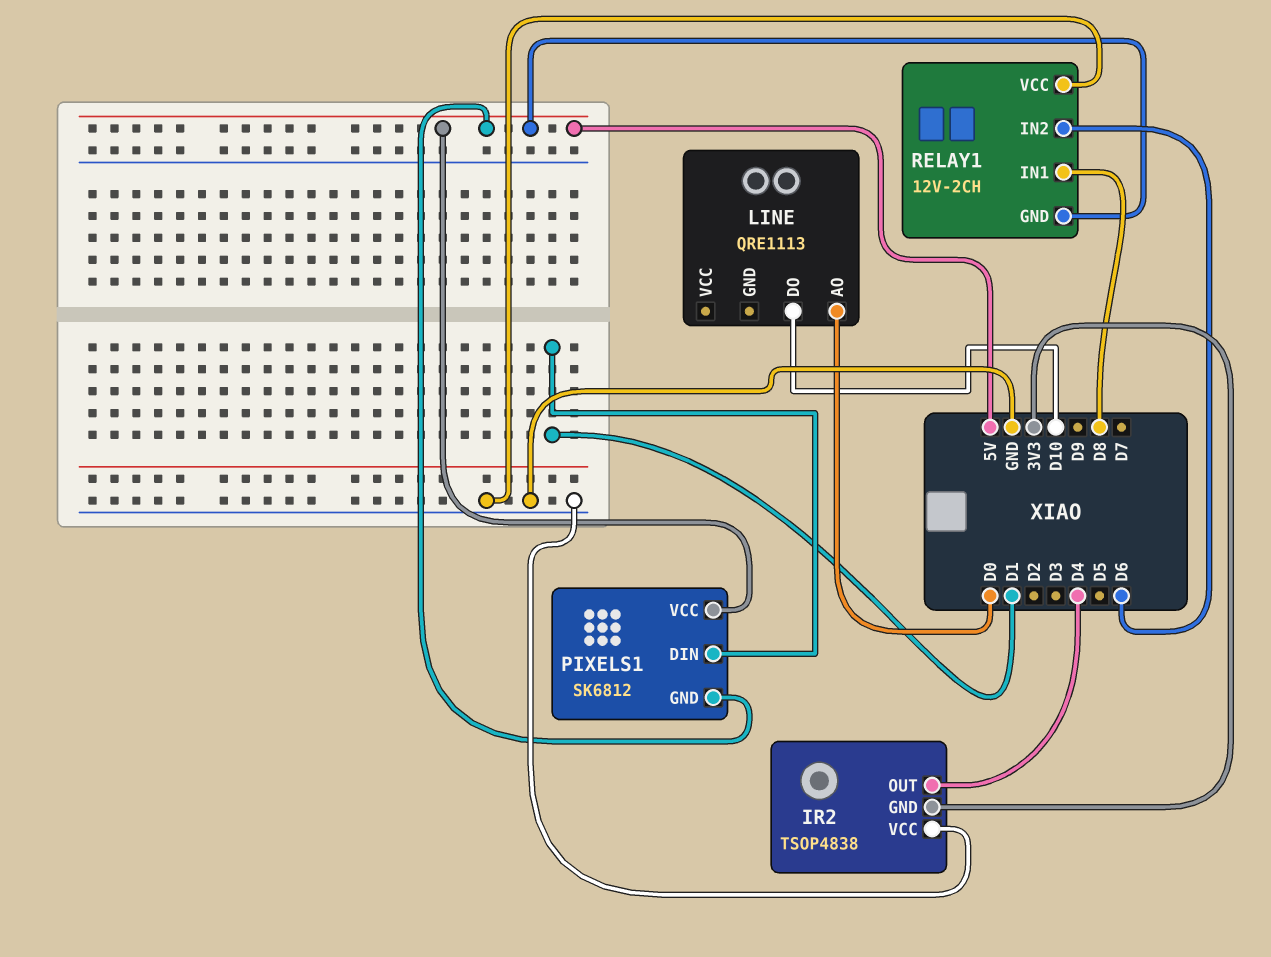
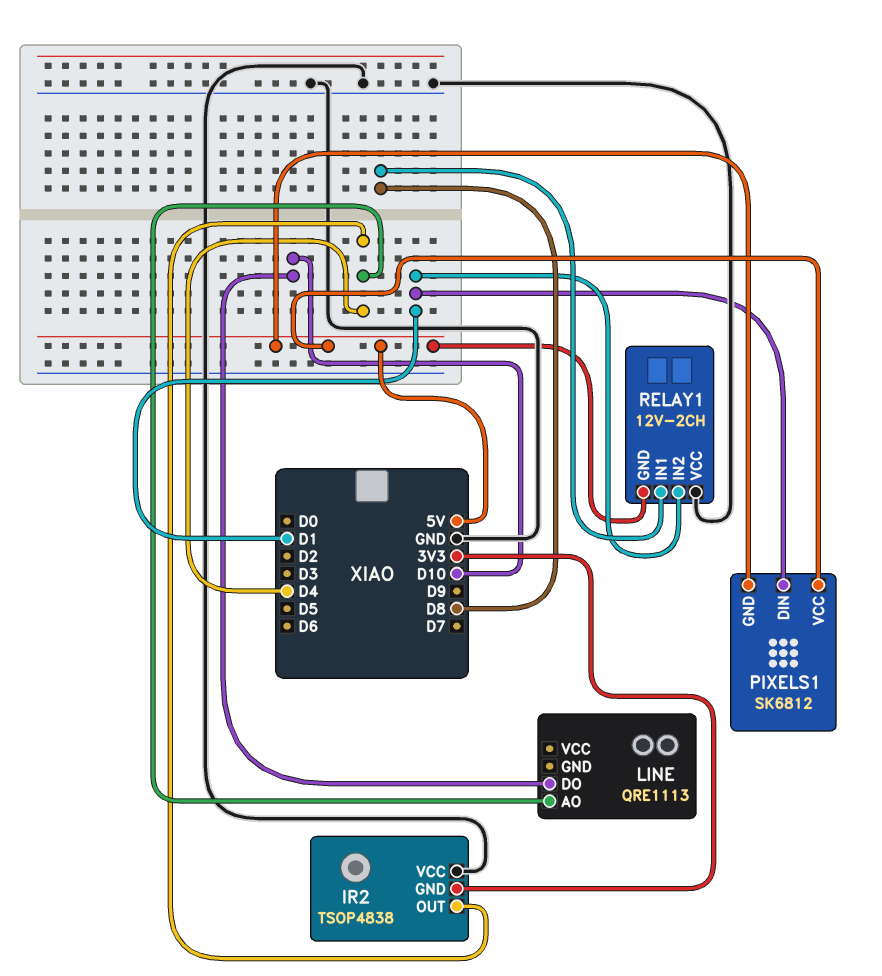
LINE pin AO: D0 -> D4
RELAY1 pin IN2: D6 -> D1

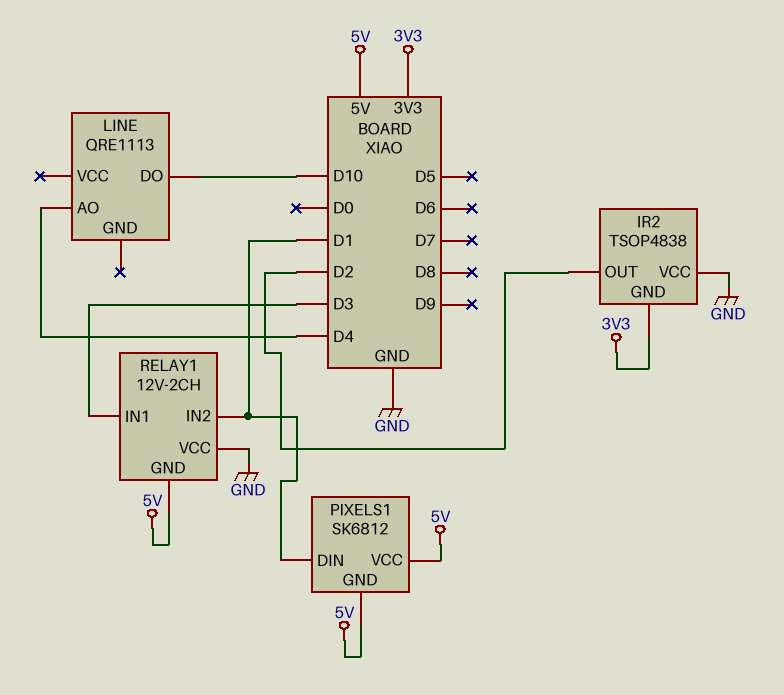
IR2 pin OUT: D4 -> D2
RELAY1 pin IN1: D8 -> D3

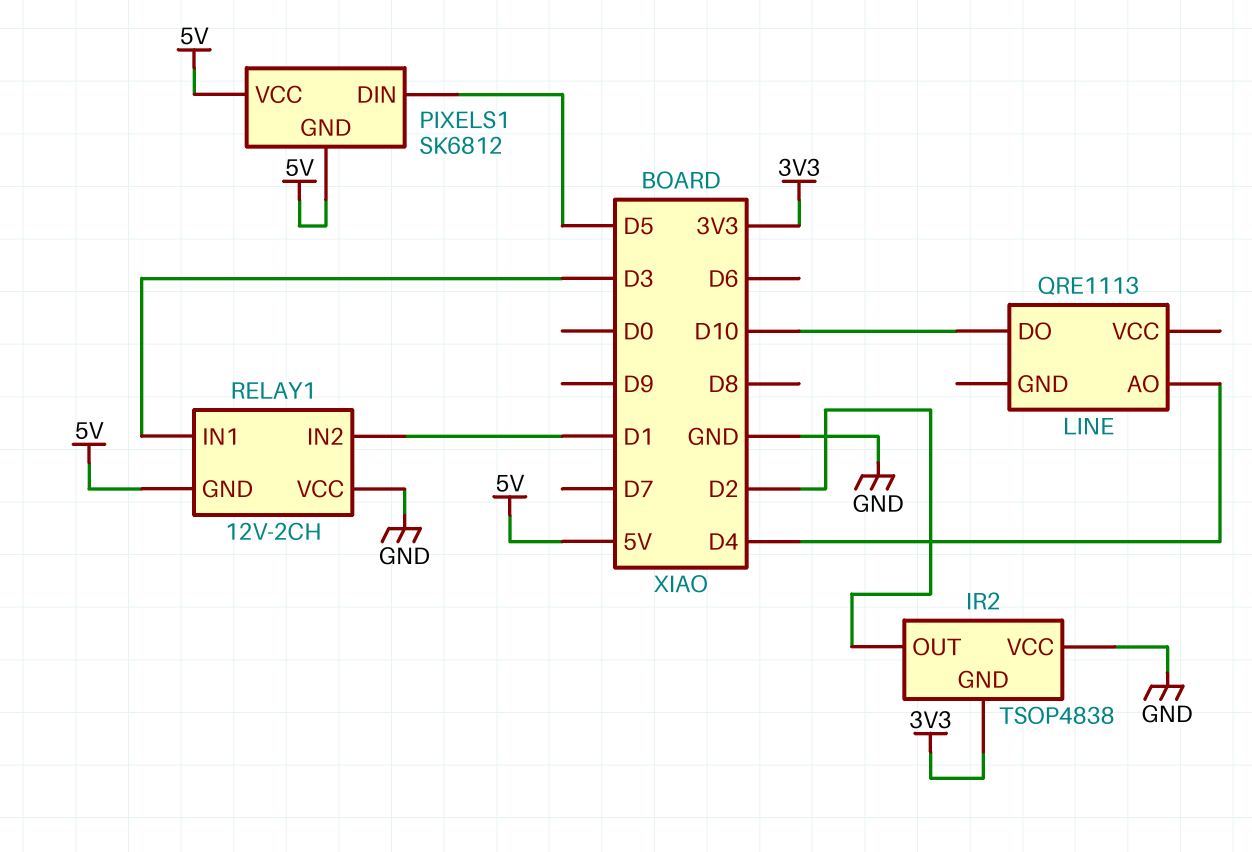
PIXELS1 pin DIN: D1 -> D5

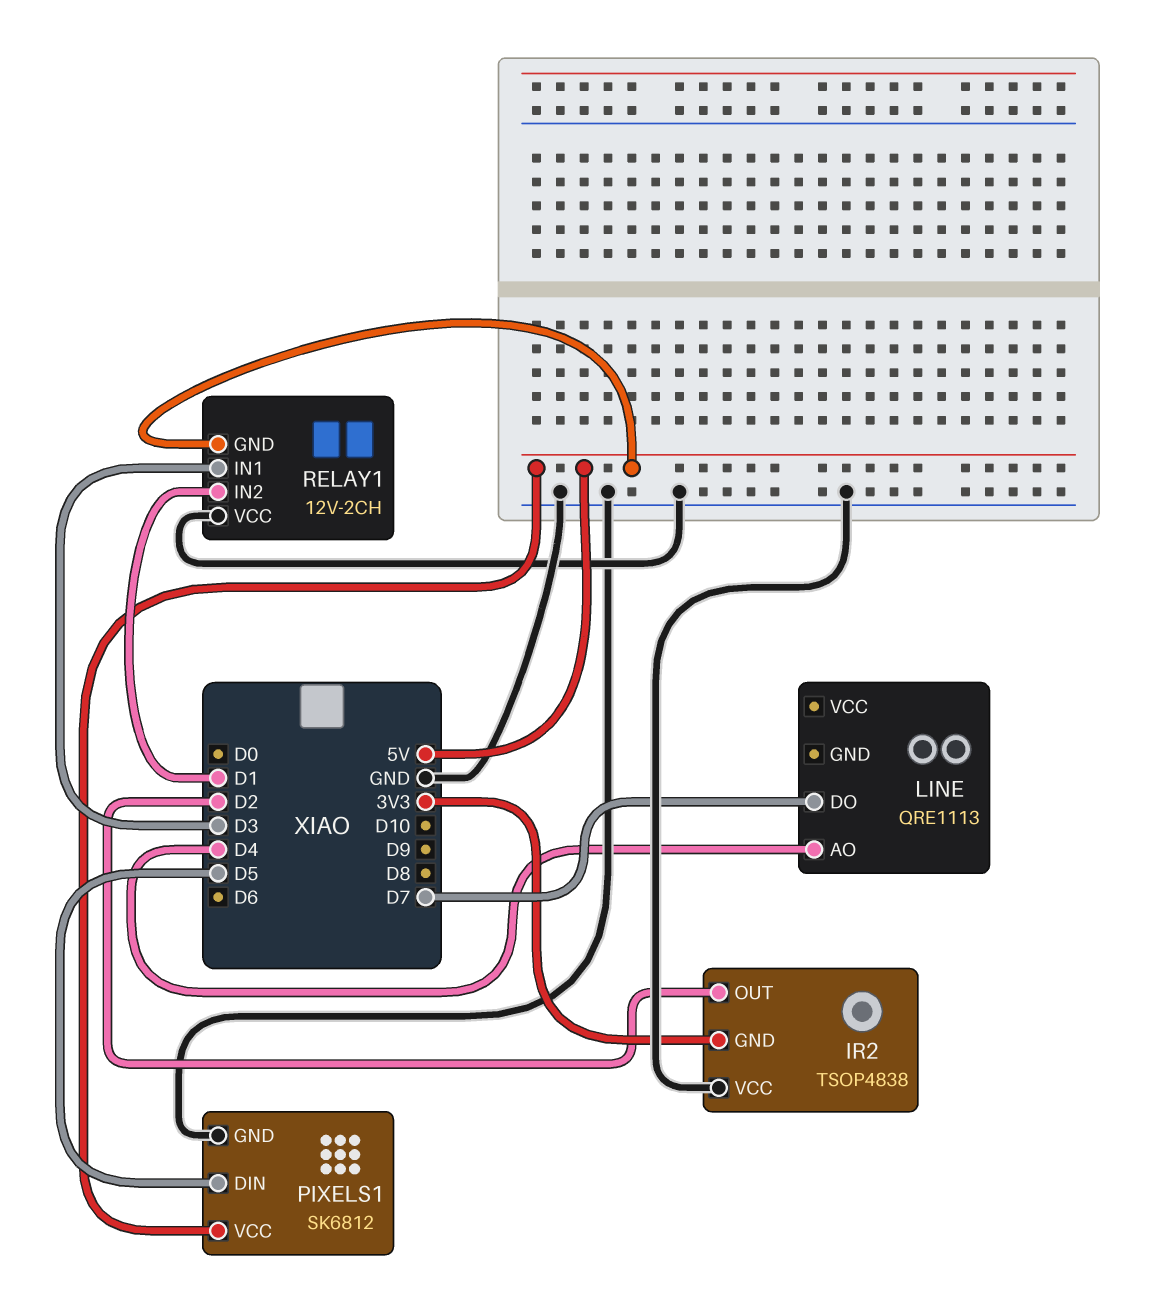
LINE pin DO: D10 -> D7
PIXELS1 pin GND: 5V -> GND

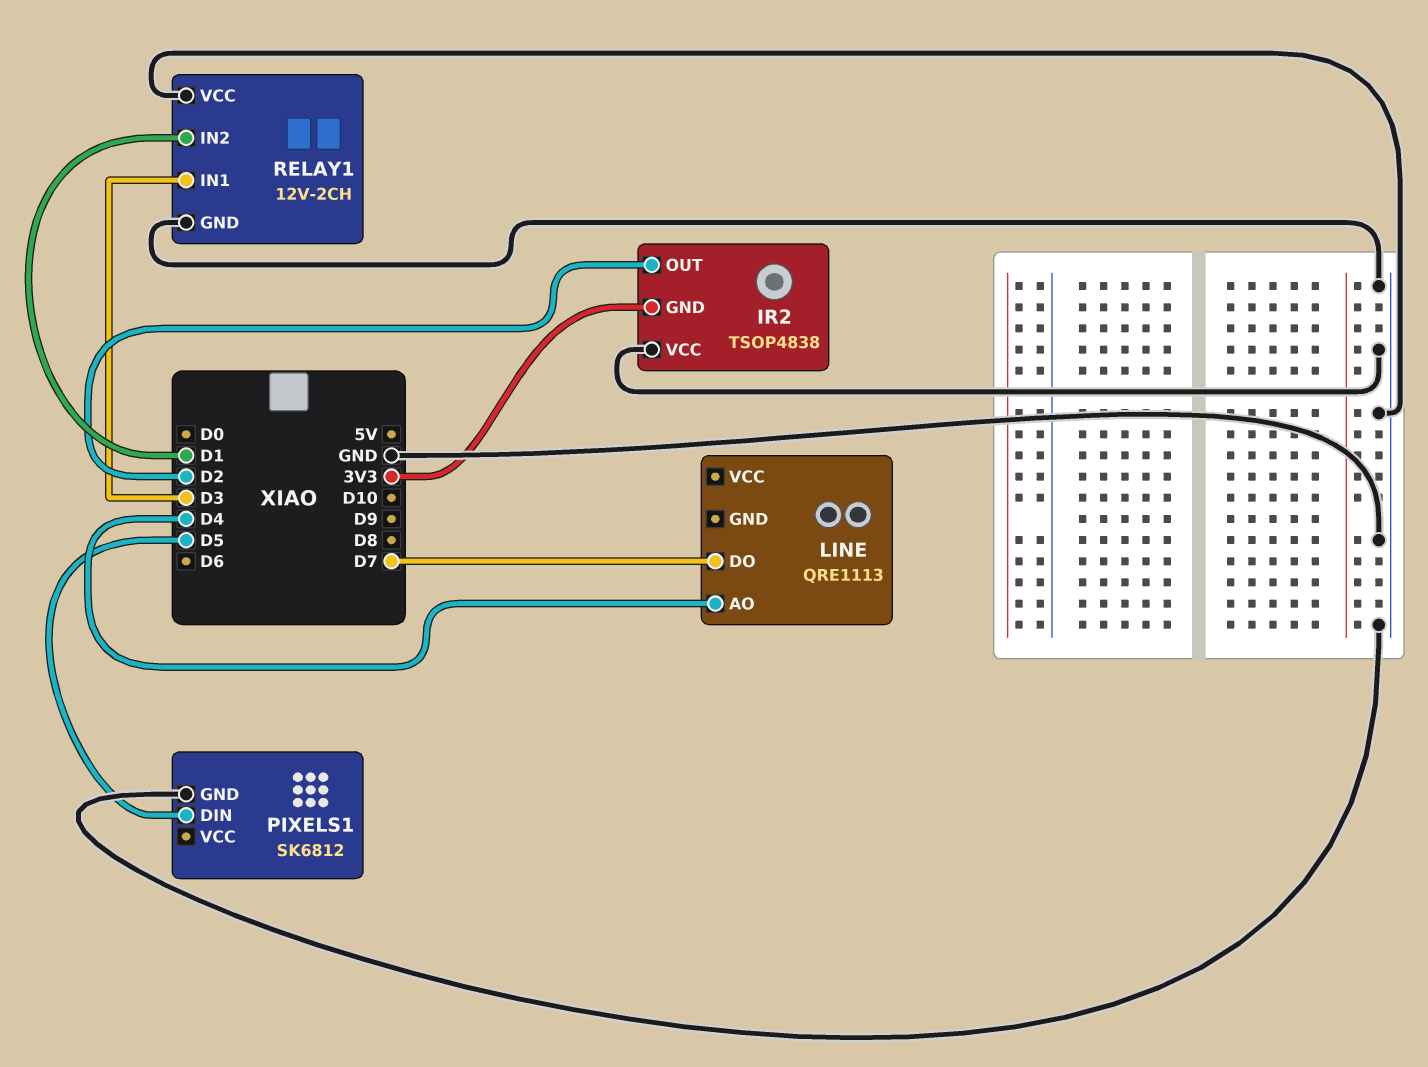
PIXELS1 pin VCC: 5V -> none
RELAY1 pin GND: 5V -> GND

